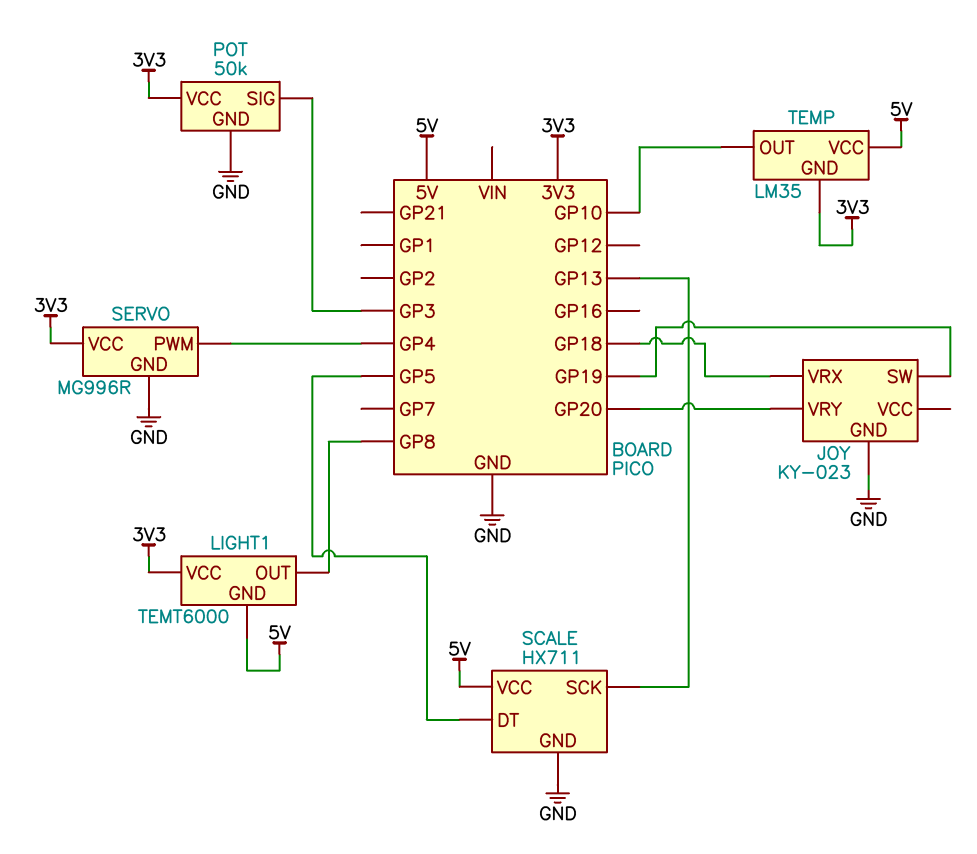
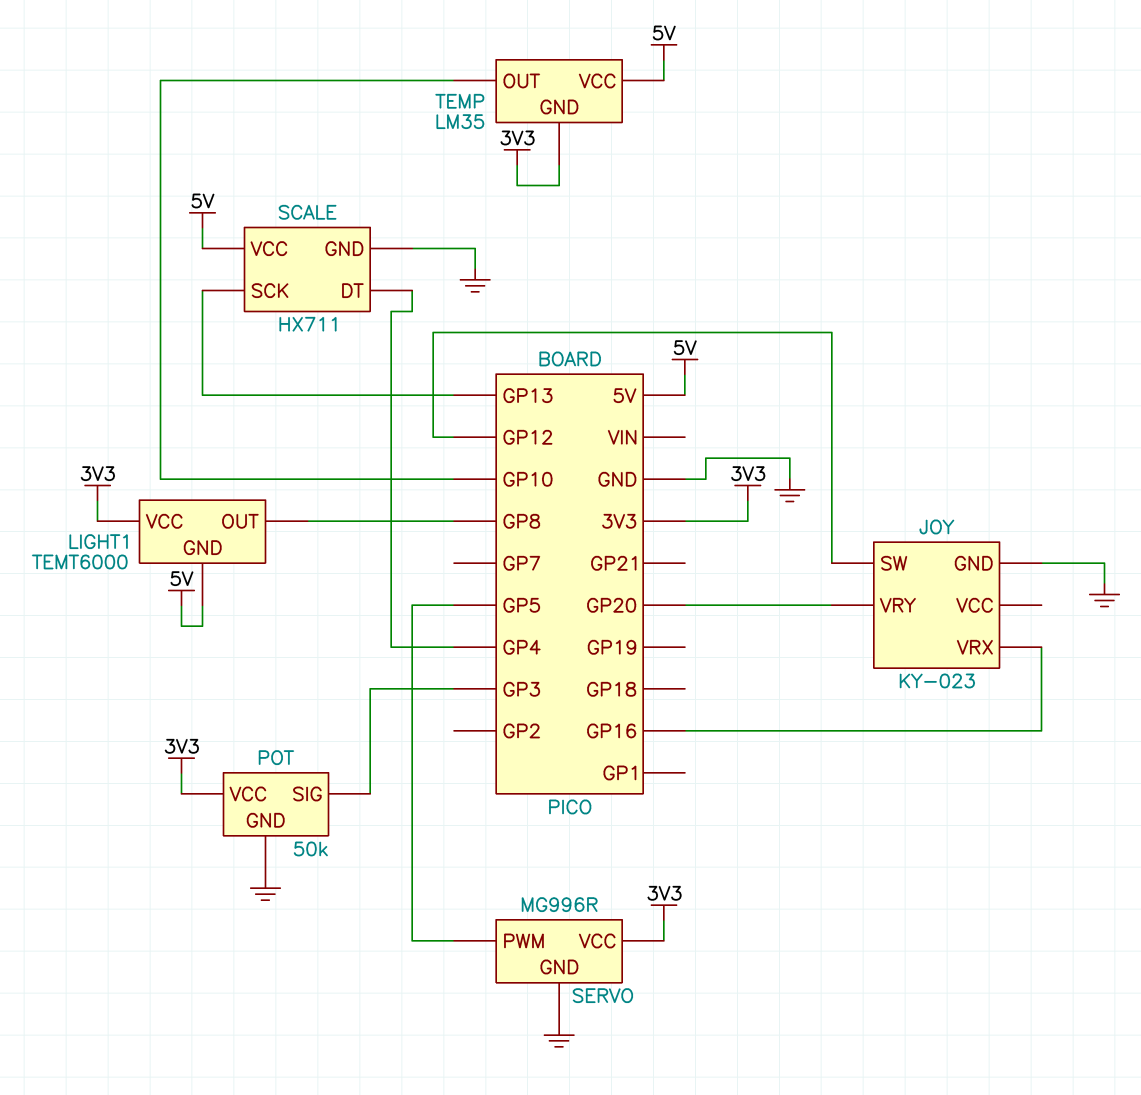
JOY pin SW: GP19 -> GP12
JOY pin VRX: GP18 -> GP16
SCALE pin DT: GP5 -> GP4
SERVO pin PWM: GP4 -> GP5

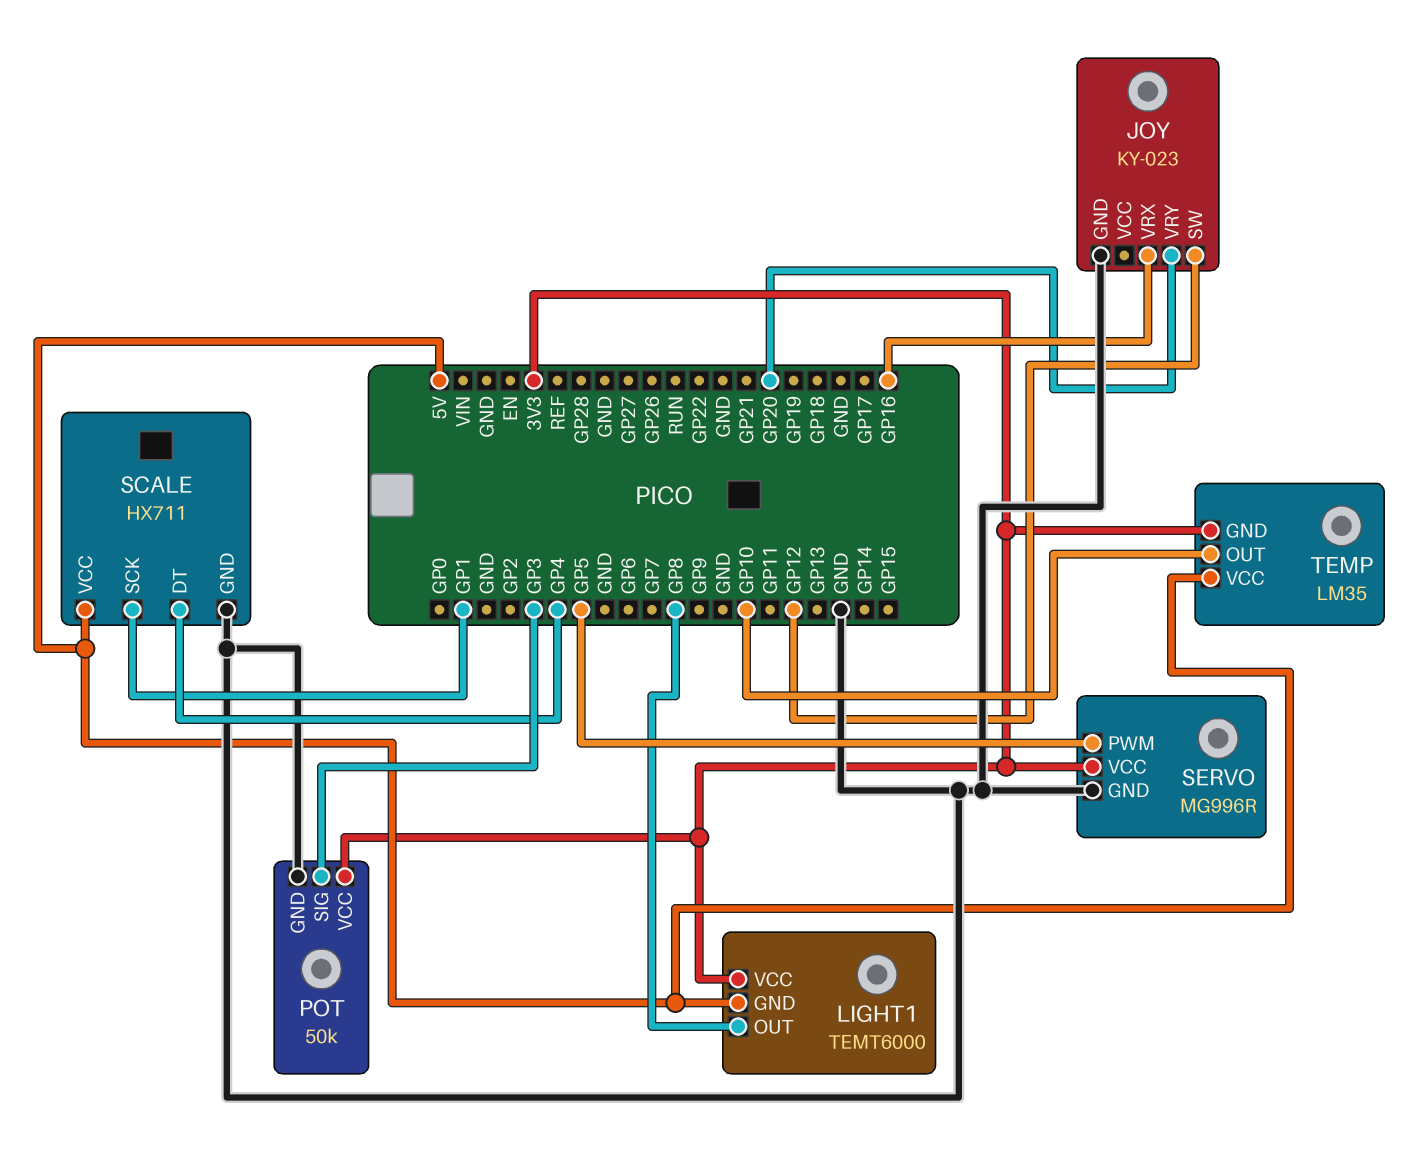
SCALE pin SCK: GP13 -> GP1

